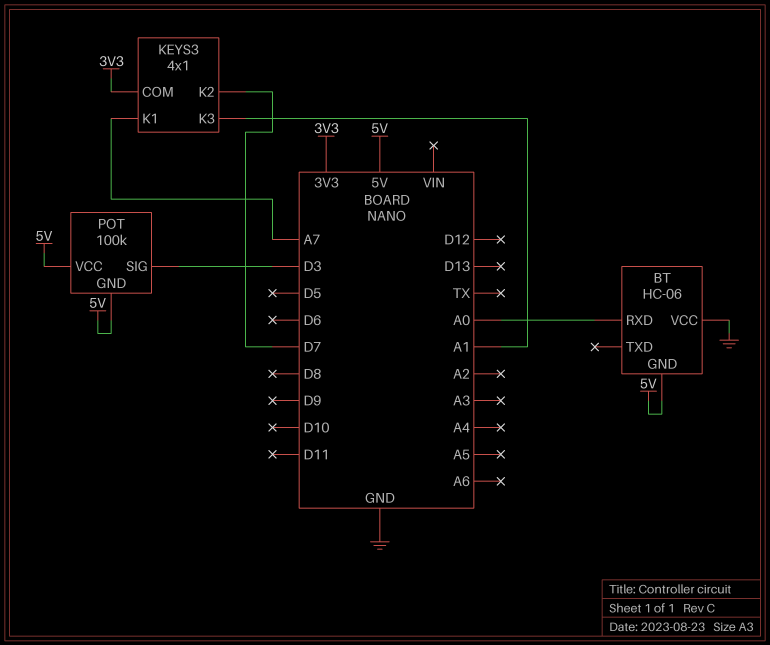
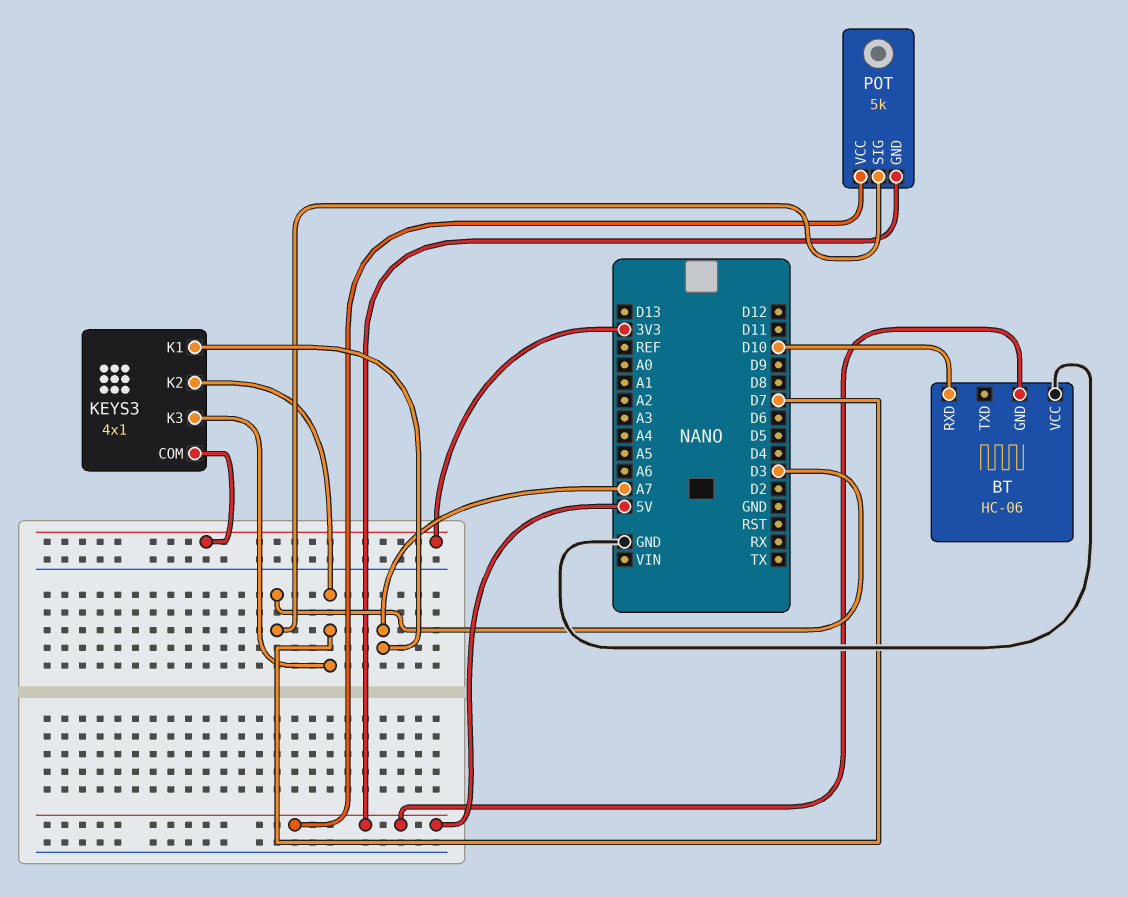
BT pin RXD: A0 -> D10
KEYS3 pin K3: A1 -> D7
POT: 100k -> 5k

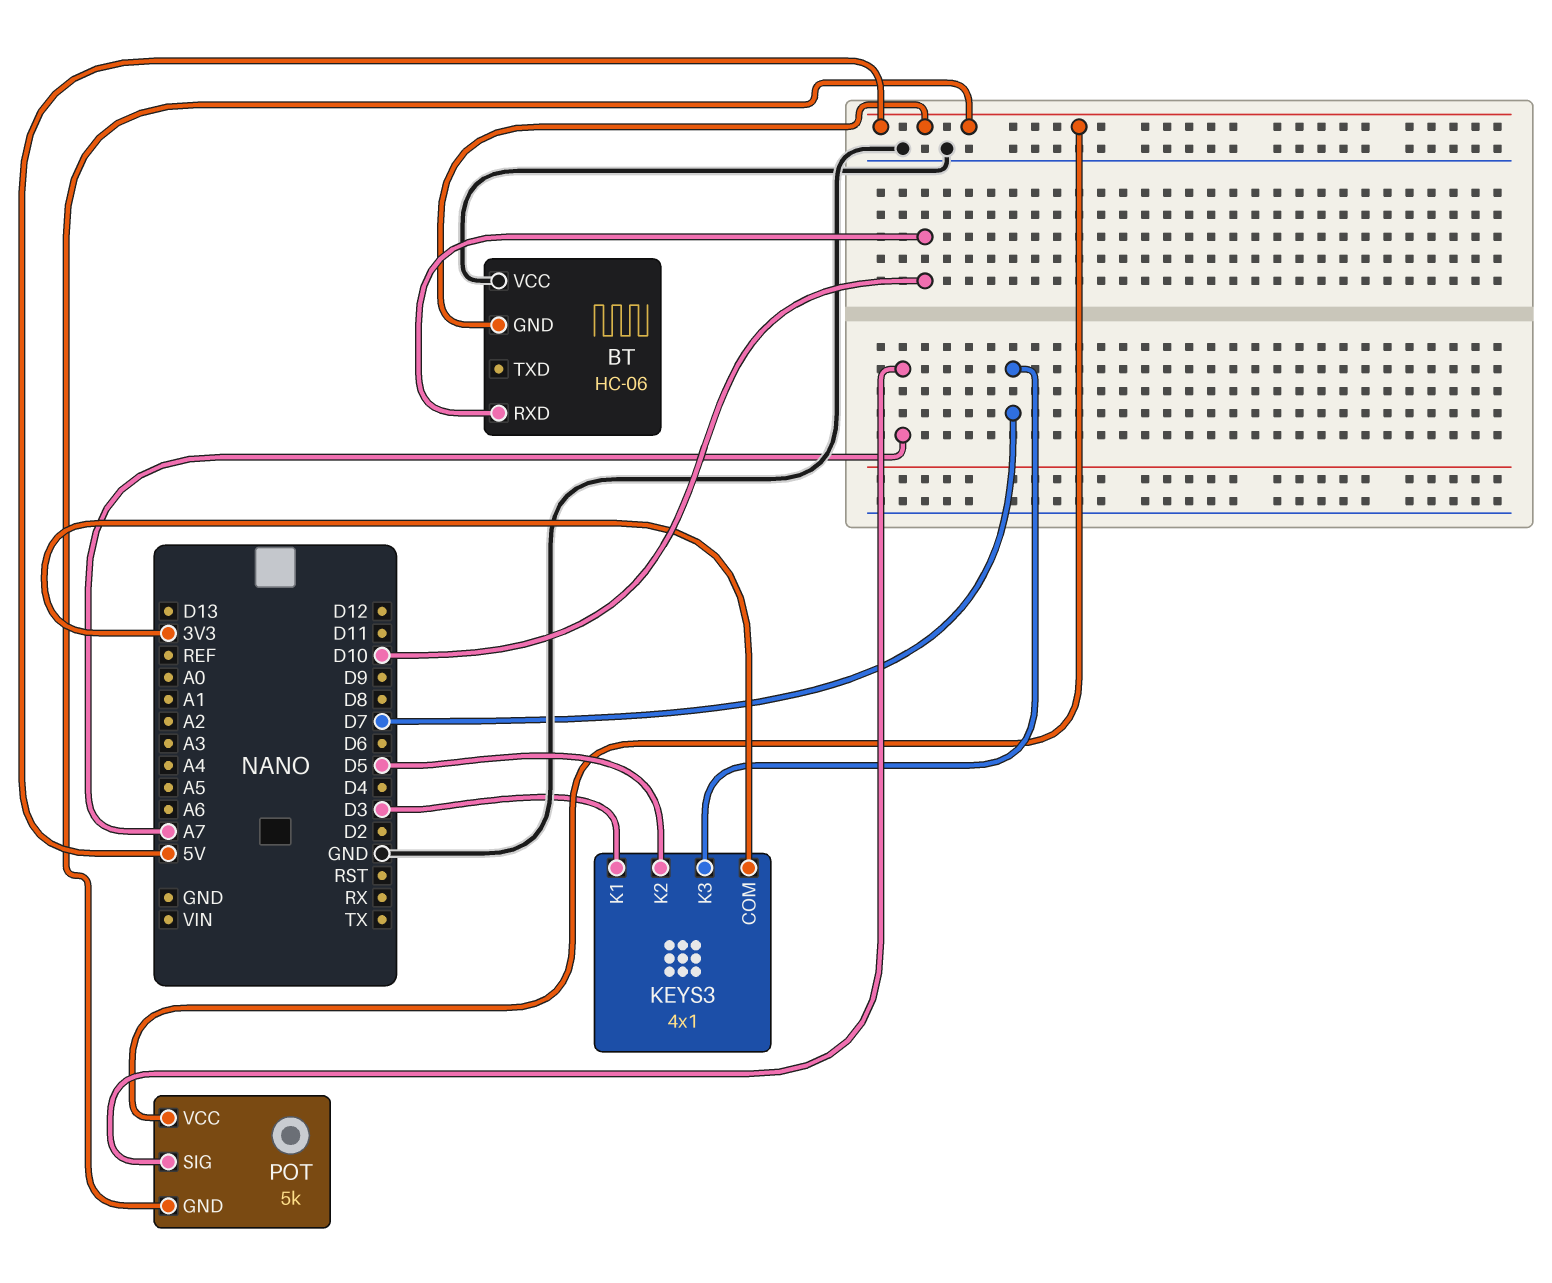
KEYS3 pin K1: A7 -> D3
KEYS3 pin K2: D7 -> D5
POT pin SIG: D3 -> A7

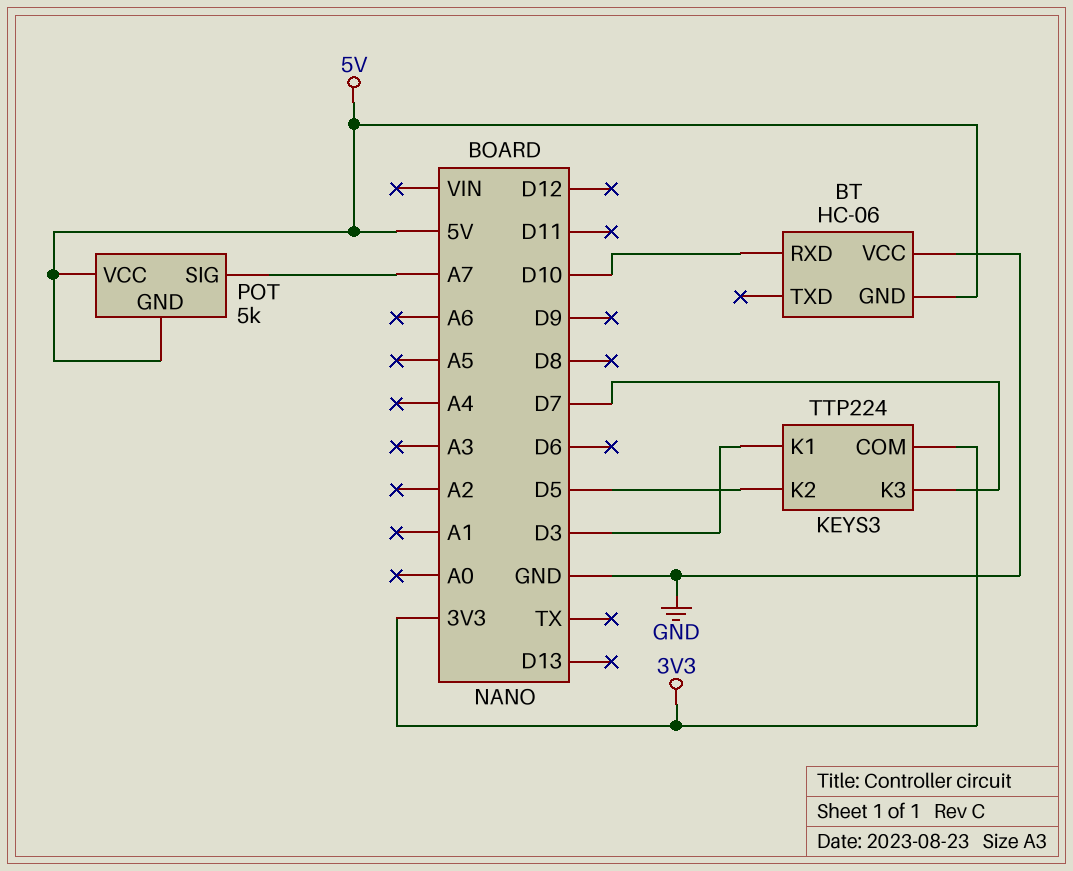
KEYS3: 4x1 -> TTP224

